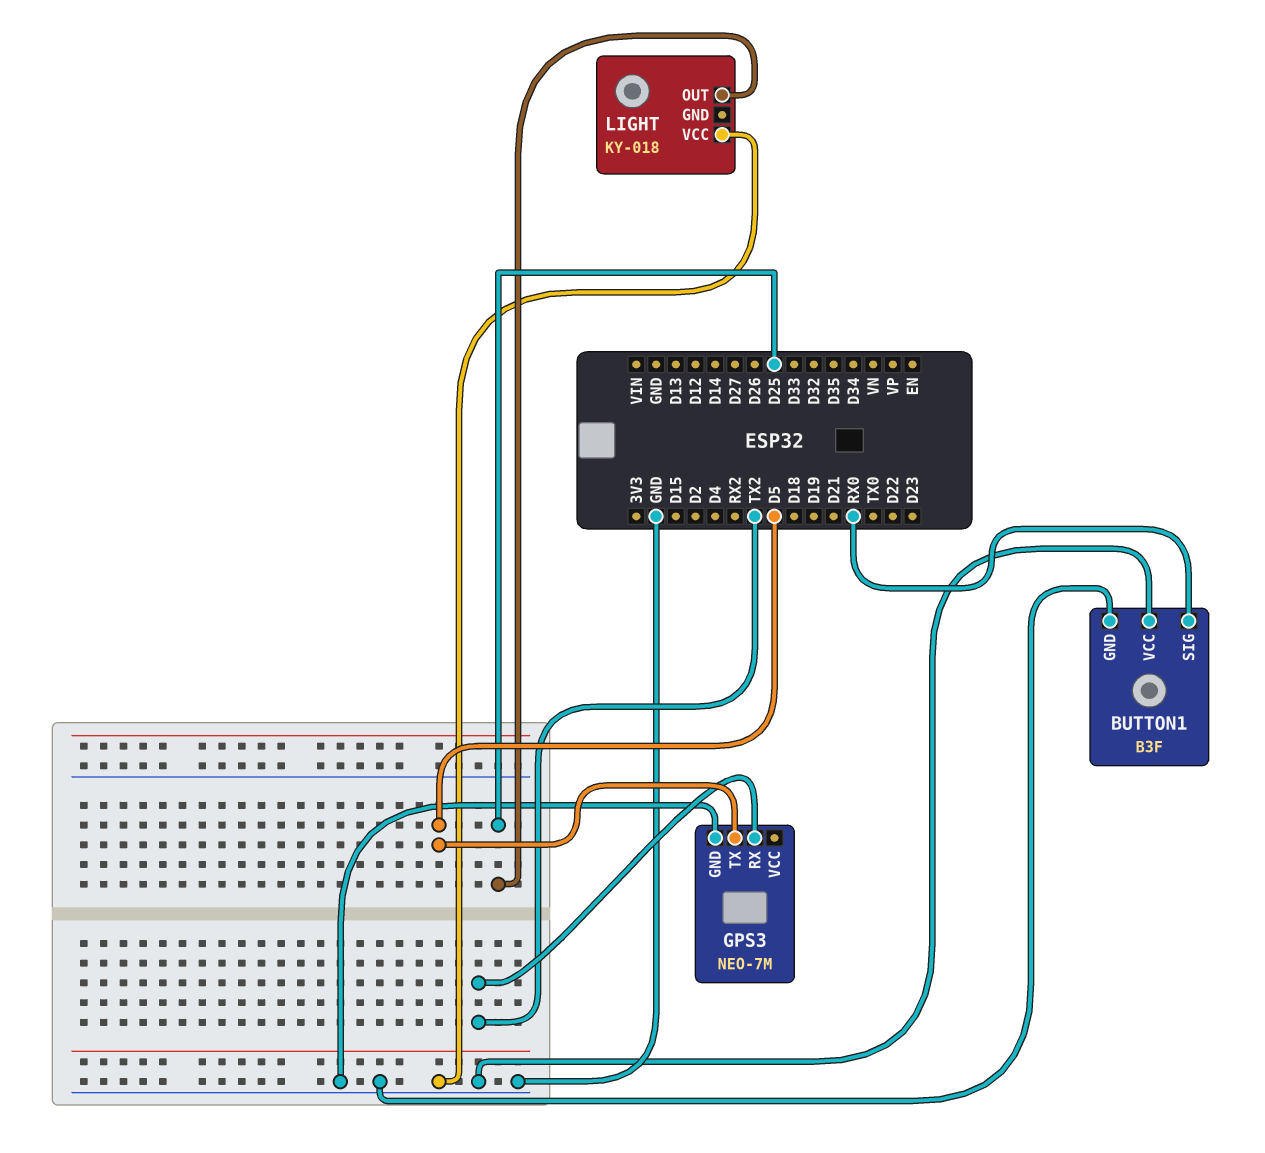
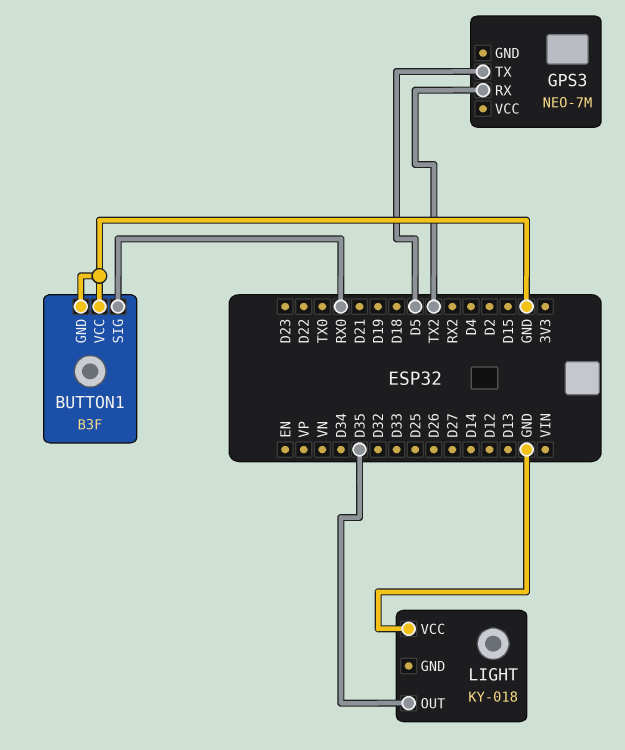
GPS3 pin GND: GND -> none
LIGHT pin OUT: D25 -> D35

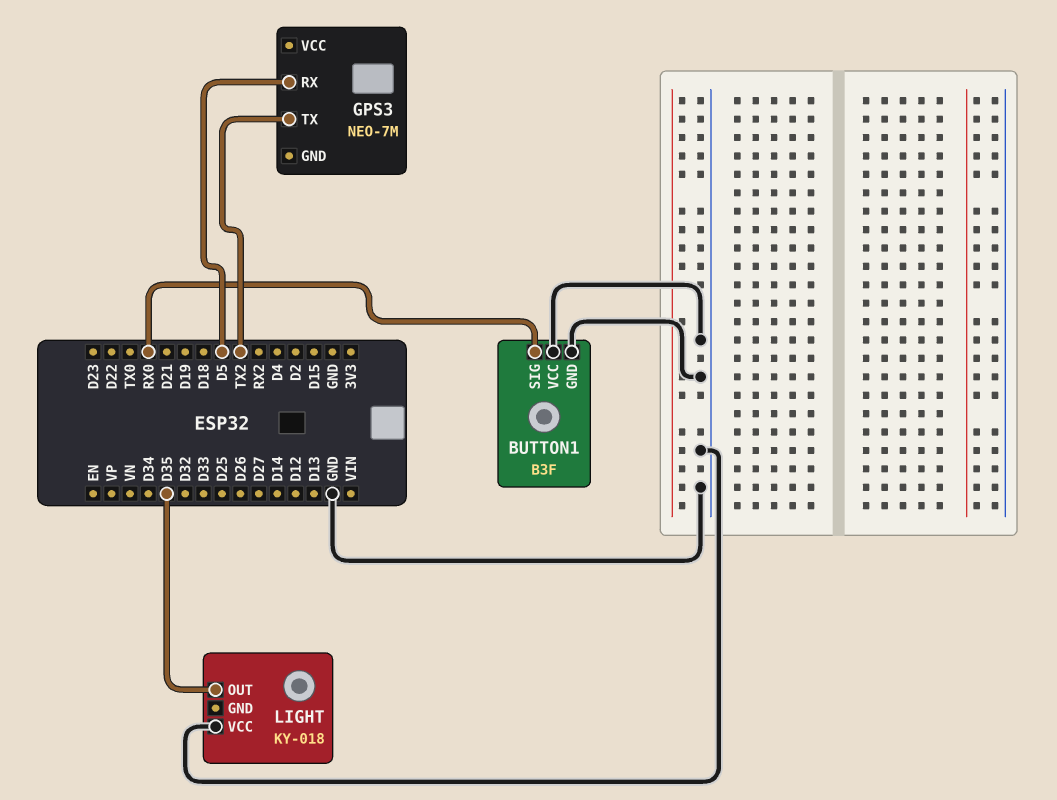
GPS3 pin RX: TX2 -> D5
GPS3 pin TX: D5 -> TX2

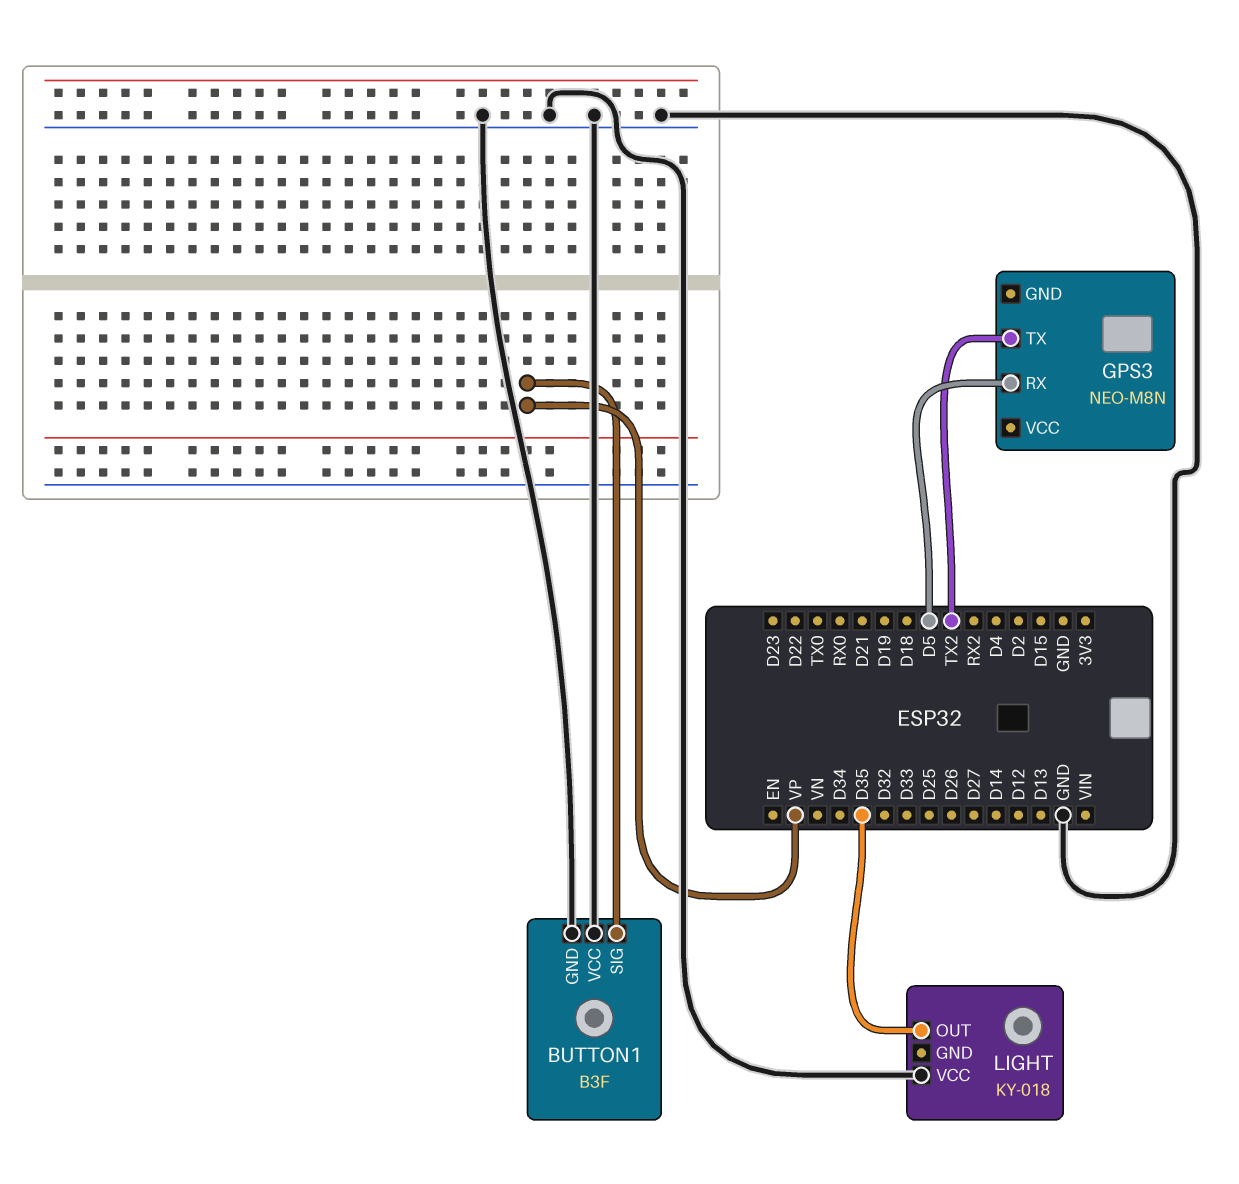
BUTTON1 pin SIG: RX0 -> VP
GPS3: NEO-7M -> NEO-M8N

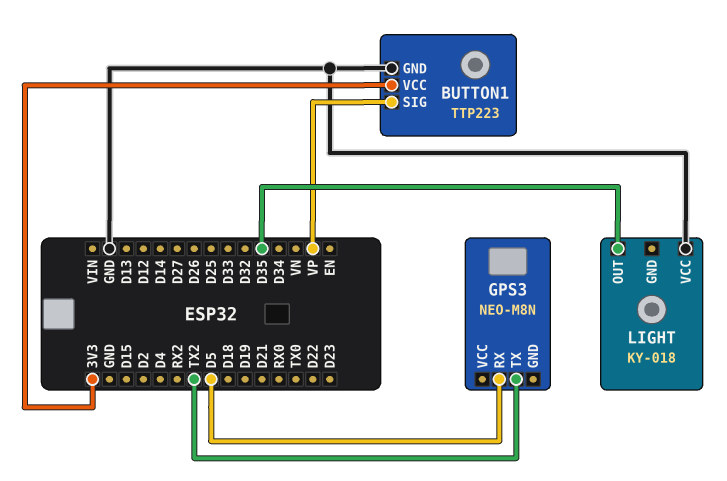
BUTTON1: B3F -> TTP223
BUTTON1 pin VCC: GND -> 3V3

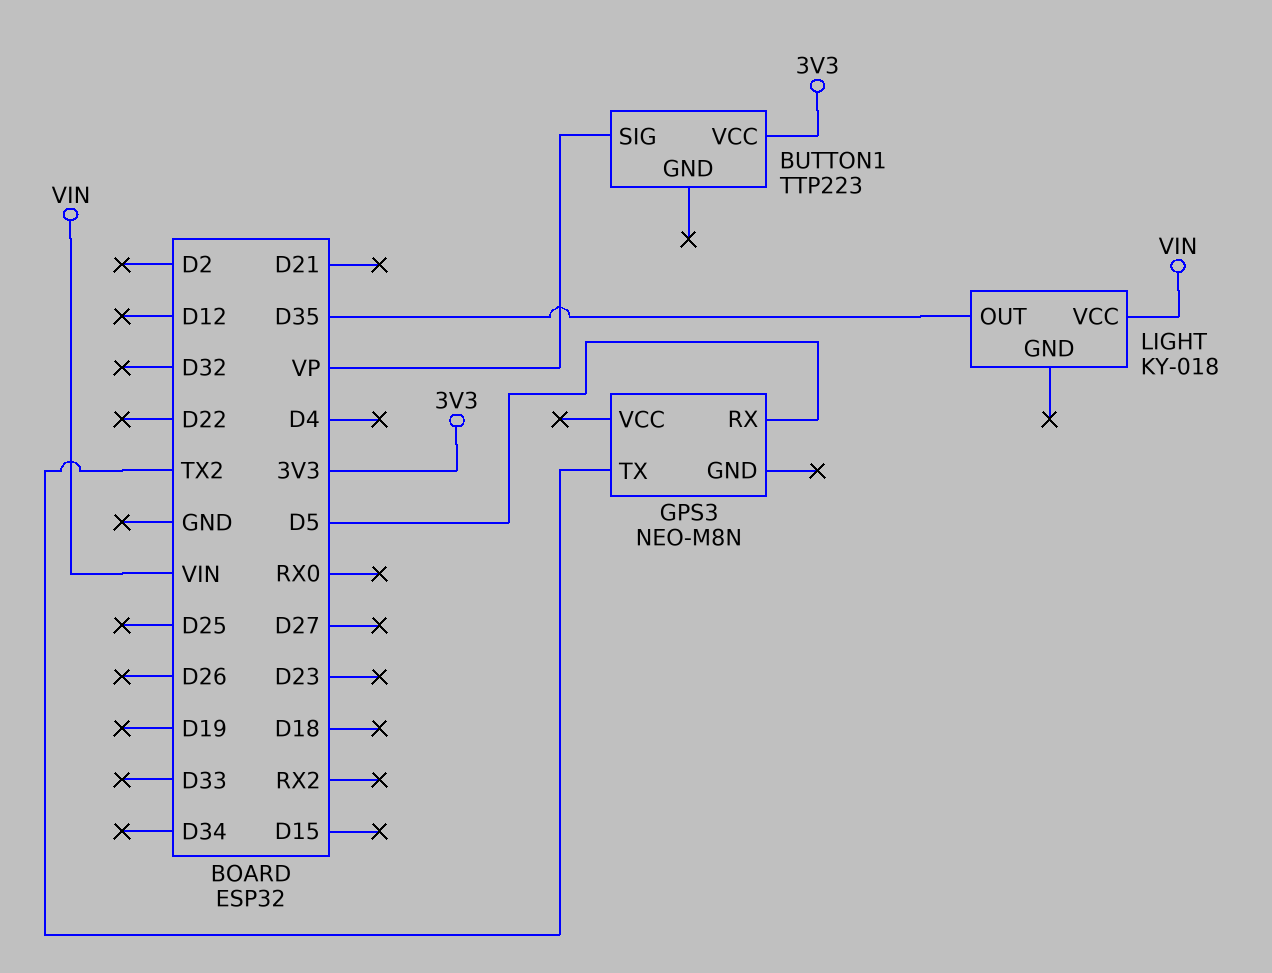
BUTTON1 pin GND: GND -> none
LIGHT pin VCC: GND -> VIN

